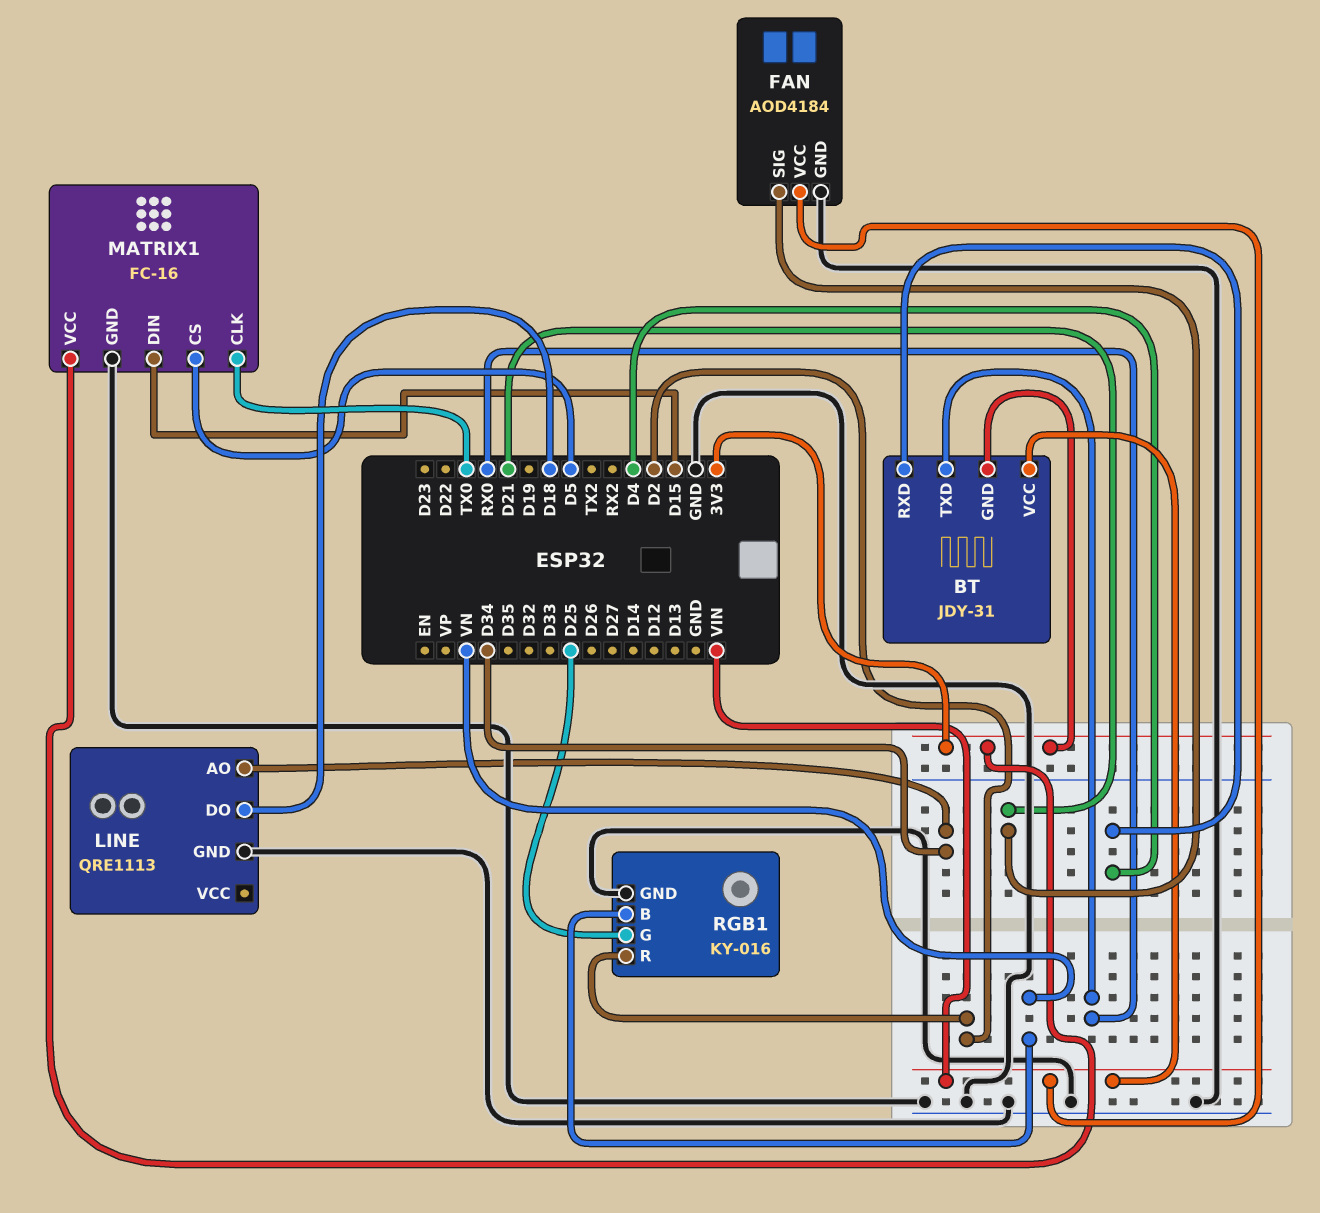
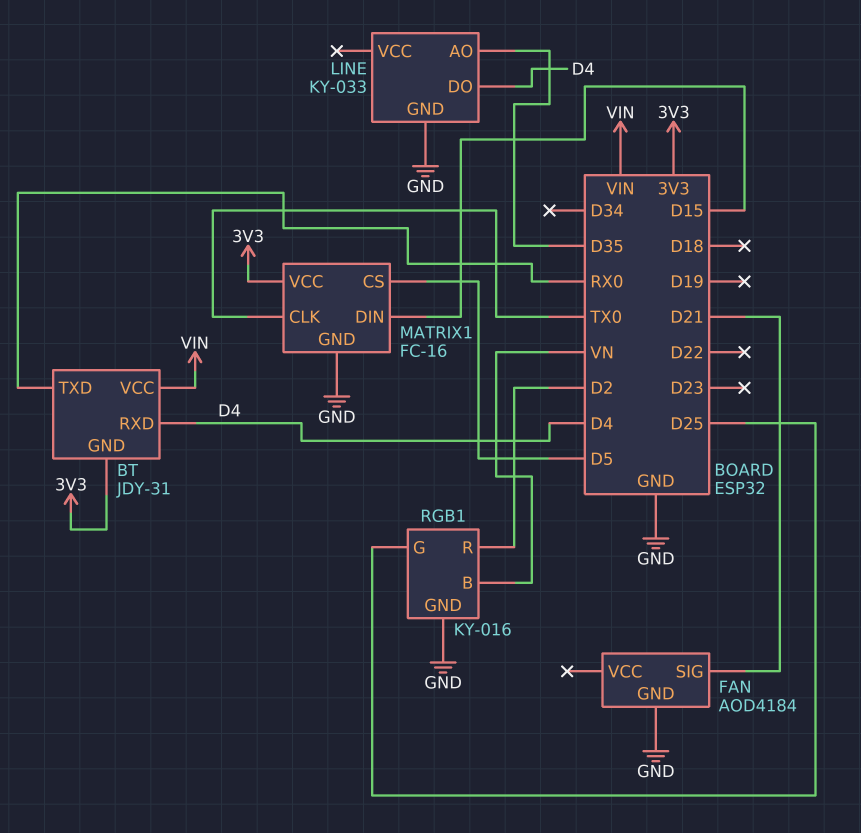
FAN pin VCC: VIN -> none
LINE: QRE1113 -> KY-033
LINE pin AO: D34 -> D35
LINE pin DO: D18 -> D4

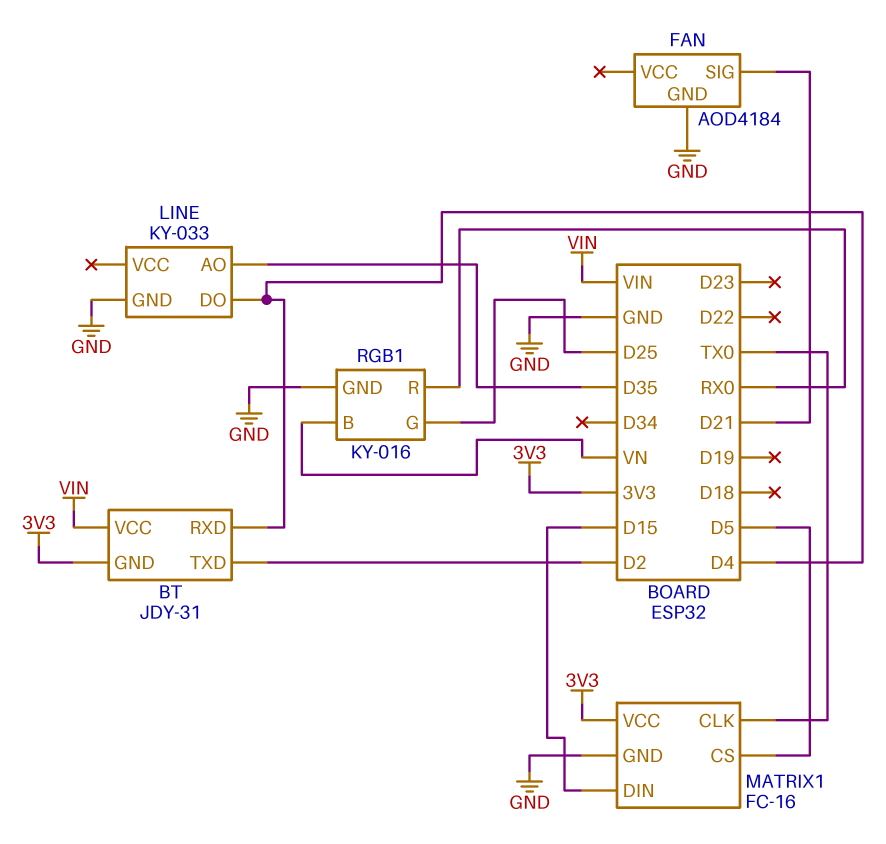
BT pin TXD: RX0 -> D2
RGB1 pin R: D2 -> RX0

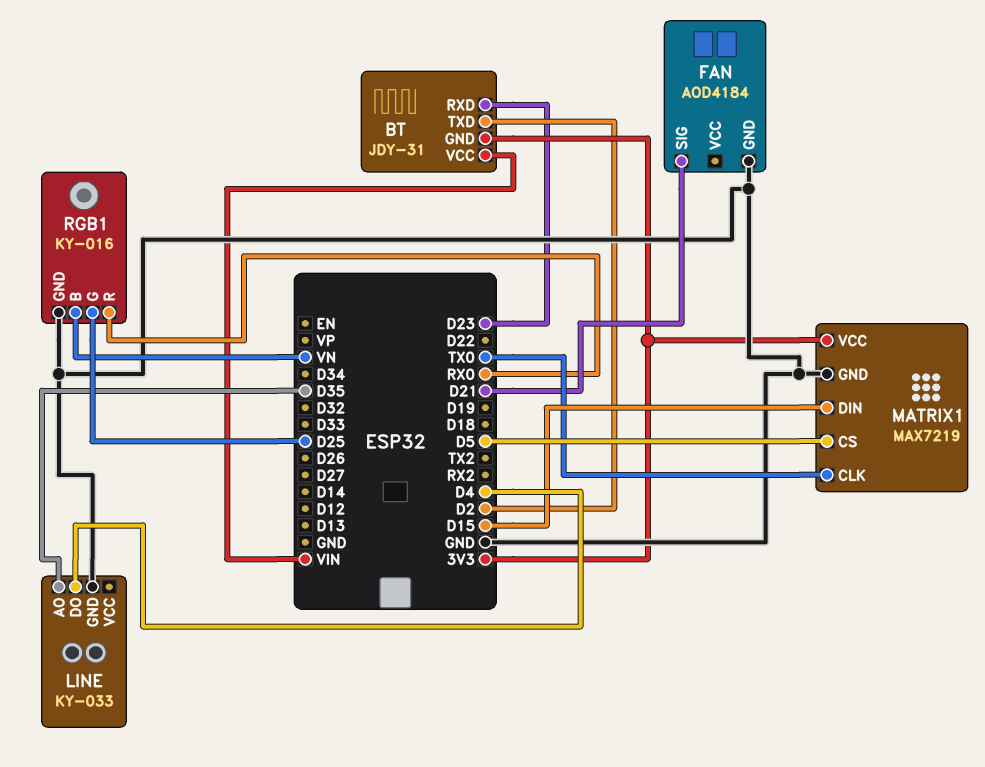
BT pin RXD: D4 -> D23
MATRIX1: FC-16 -> MAX7219

